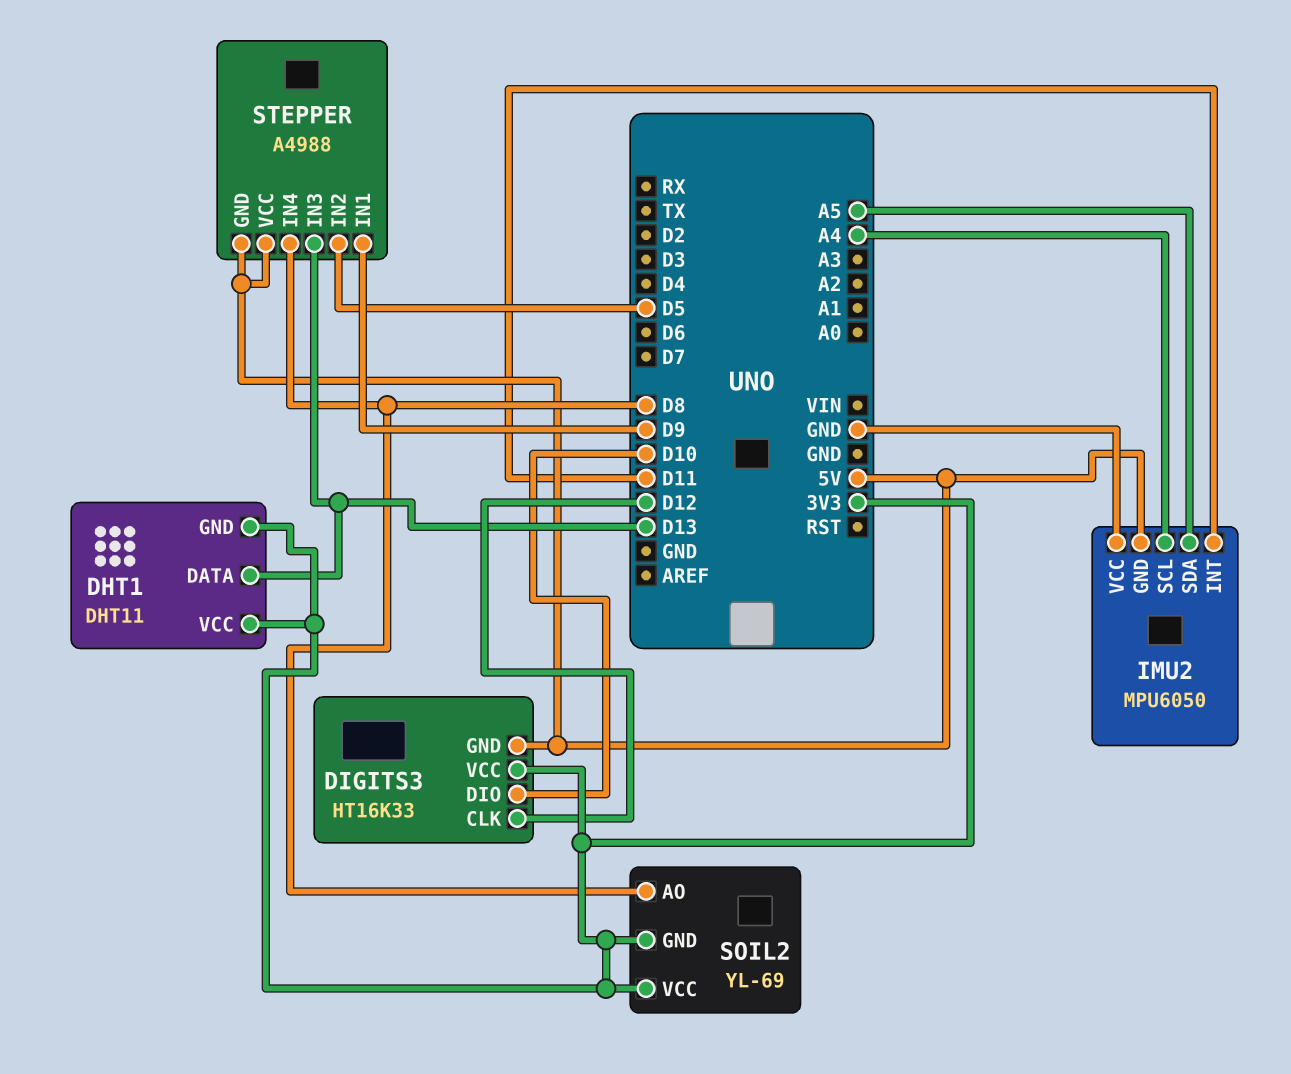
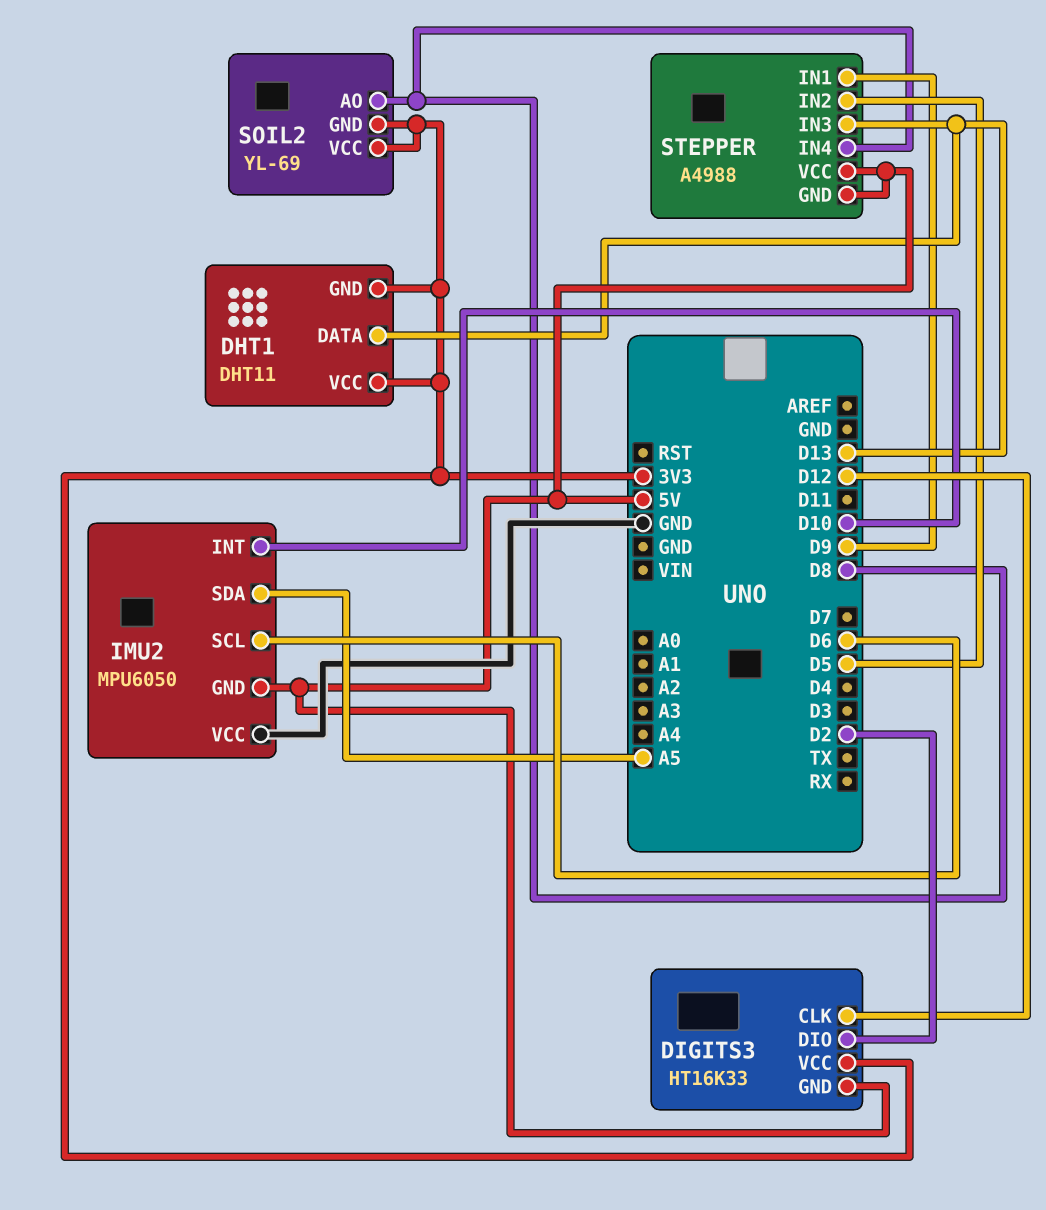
DIGITS3 pin DIO: D10 -> D2
IMU2 pin INT: D11 -> D10
IMU2 pin SCL: A4 -> D6

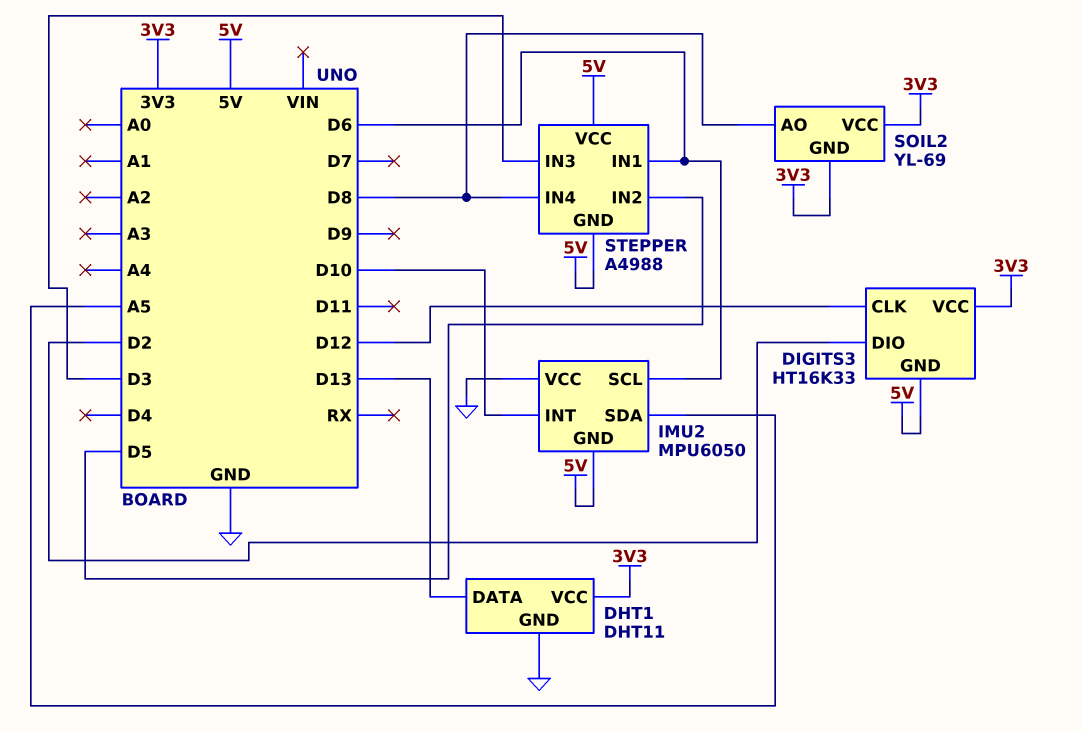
DHT1 pin GND: 3V3 -> GND
STEPPER pin IN1: D9 -> D6
STEPPER pin IN3: D13 -> D3

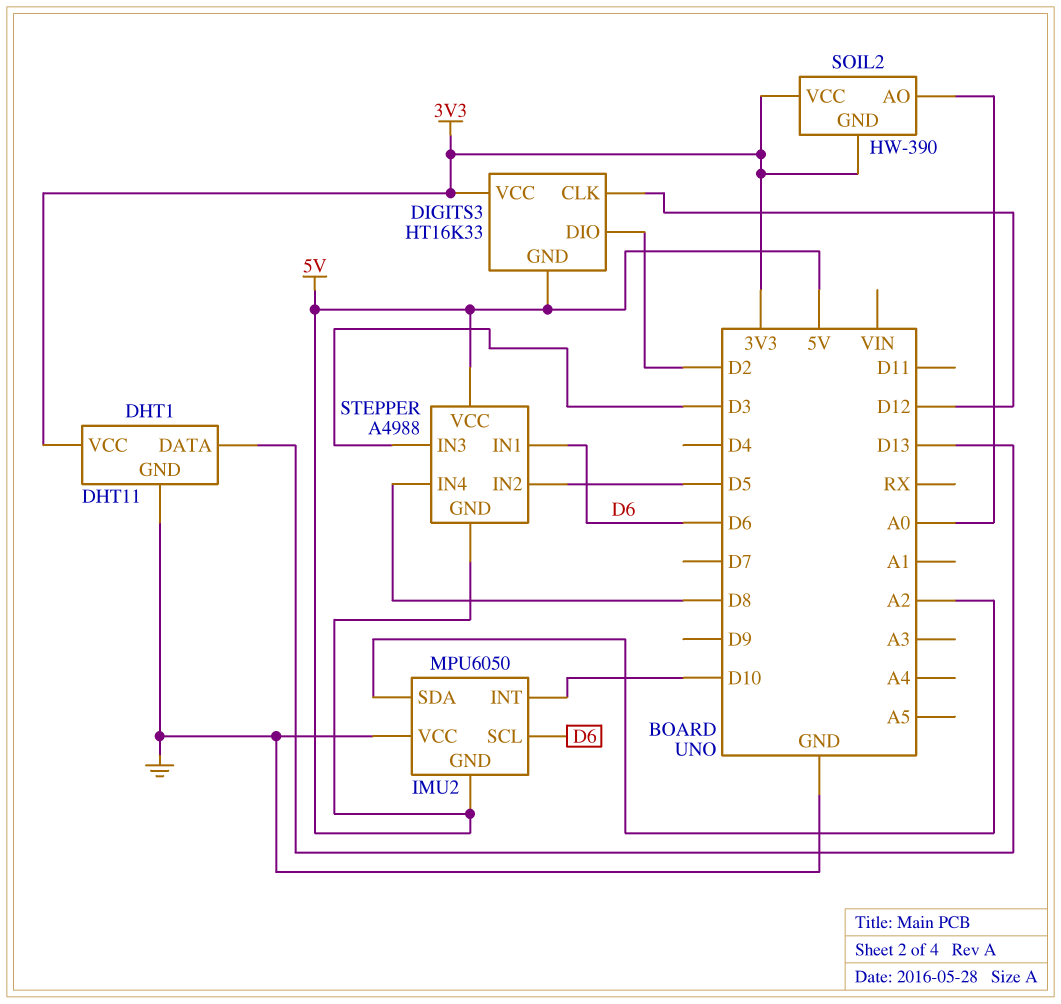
IMU2 pin SDA: A5 -> A2
SOIL2: YL-69 -> HW-390
SOIL2 pin AO: D8 -> A0

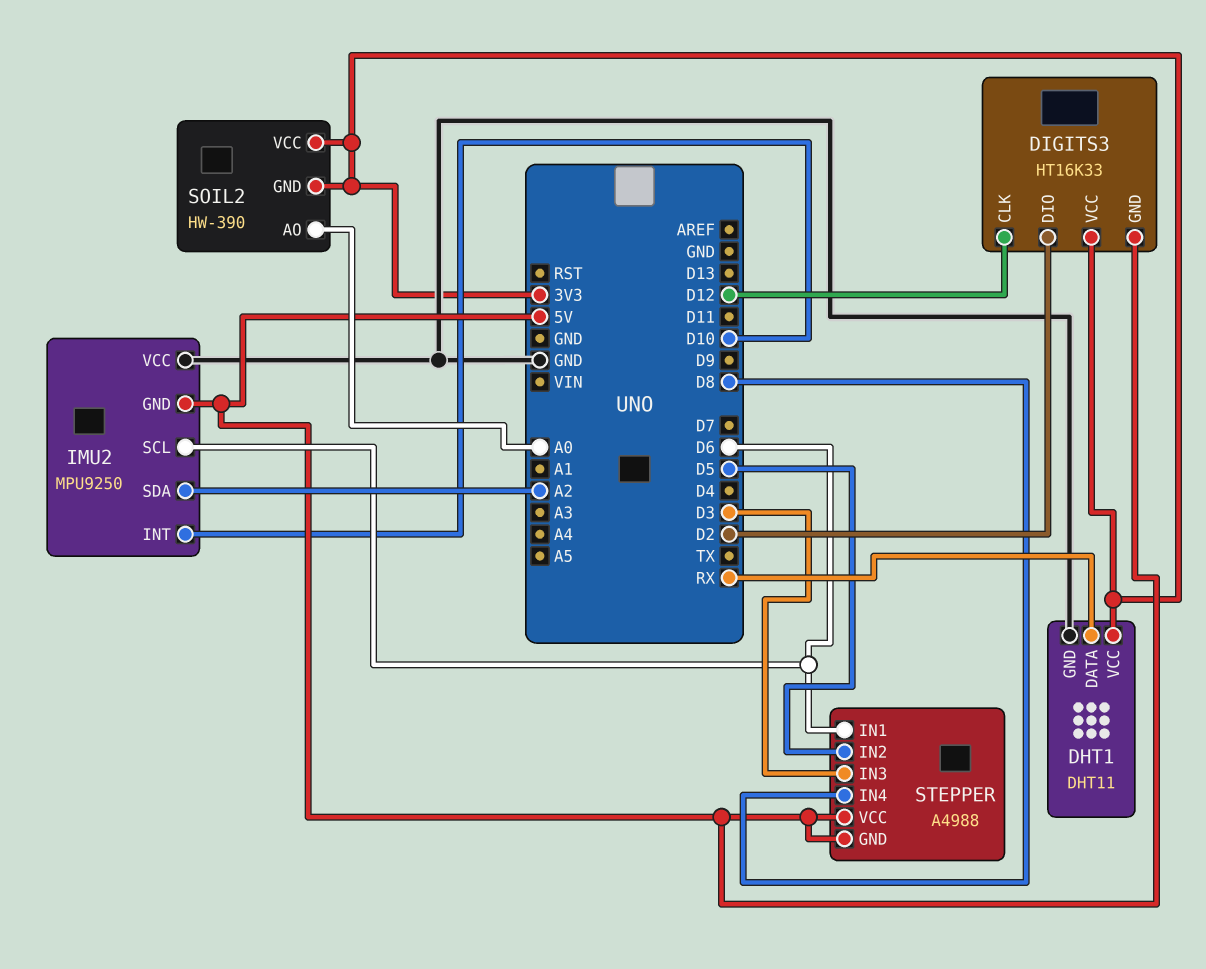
DHT1 pin DATA: D13 -> RX
IMU2: MPU6050 -> MPU9250

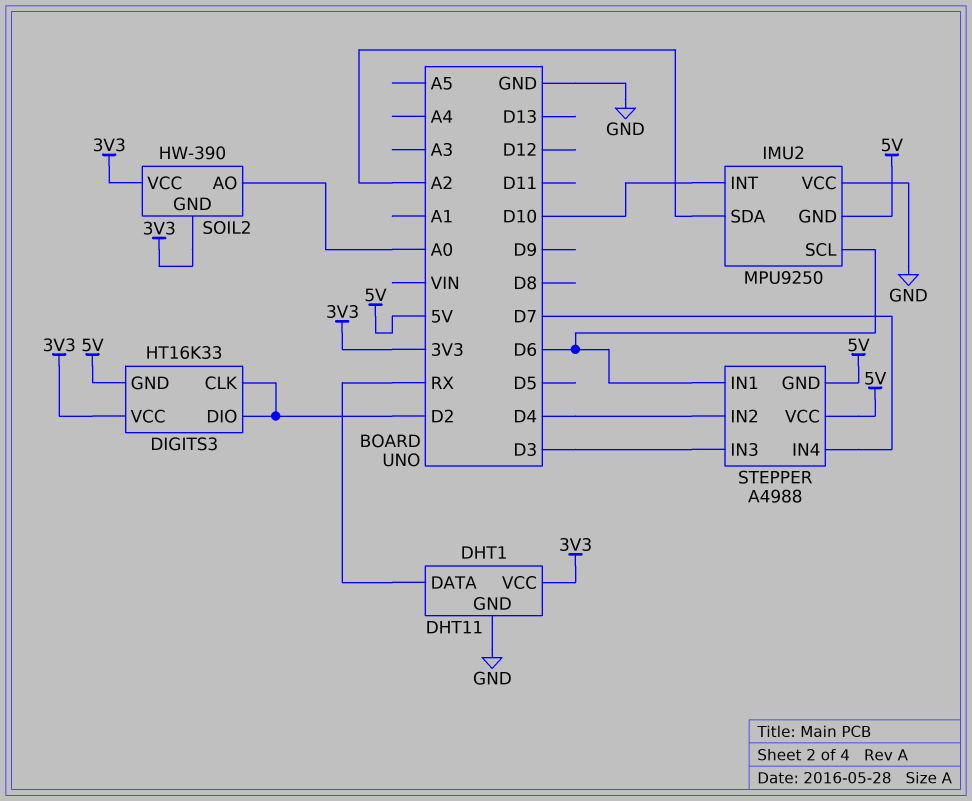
DIGITS3 pin CLK: D12 -> D2
STEPPER pin IN2: D5 -> D4
STEPPER pin IN4: D8 -> D7

